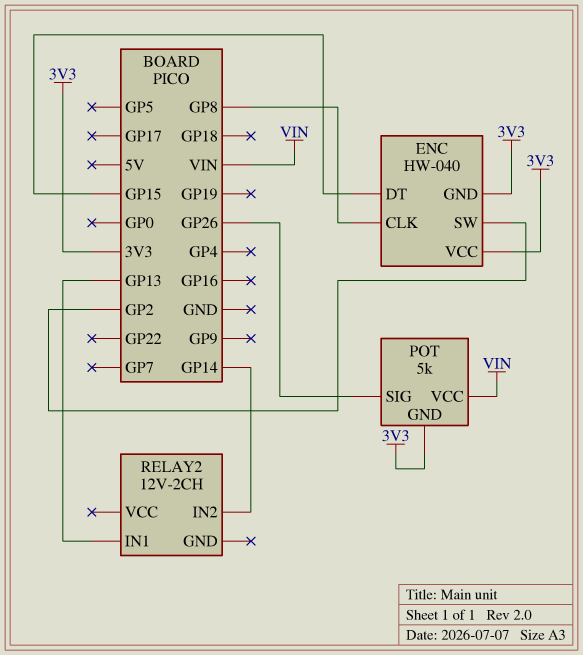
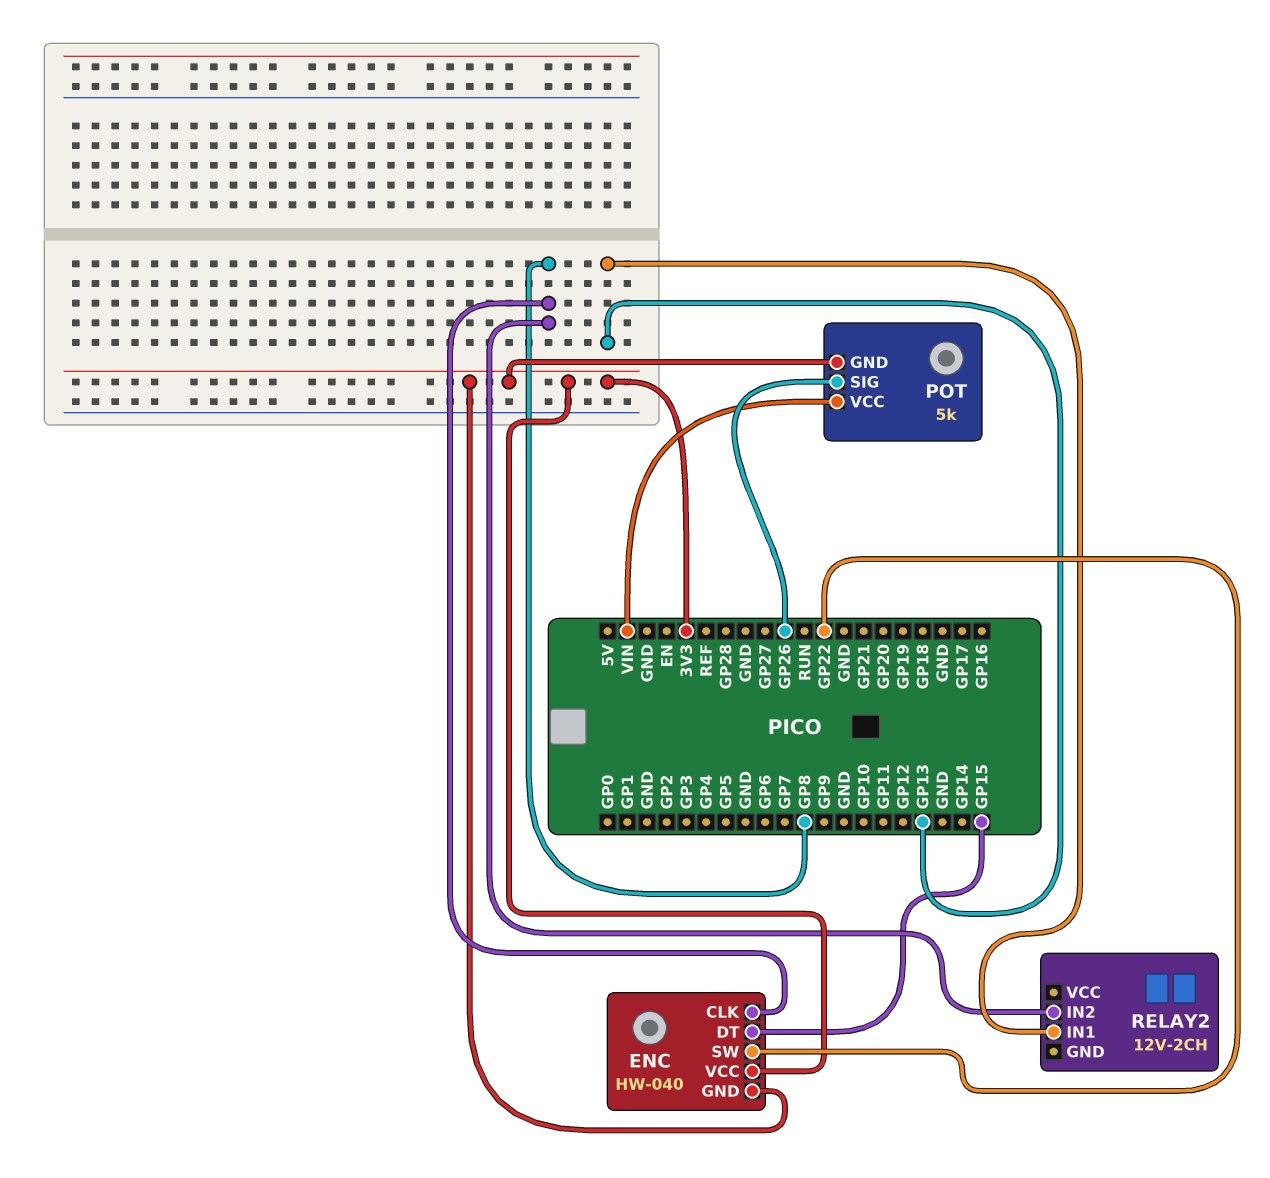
ENC pin SW: GP2 -> GP22
RELAY2 pin IN2: GP14 -> GP8

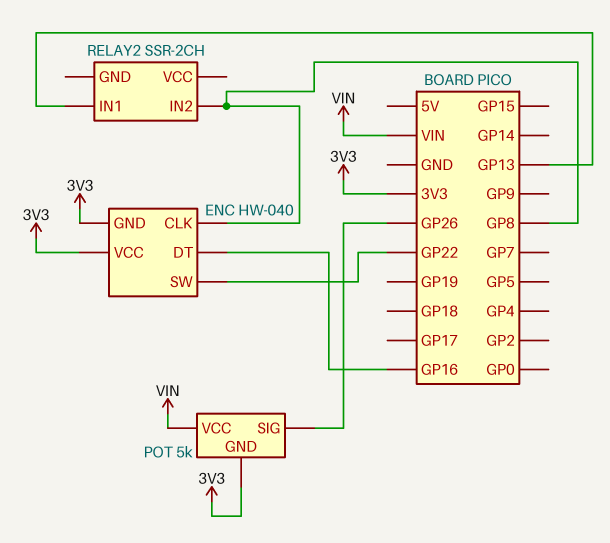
ENC pin DT: GP15 -> GP16
RELAY2: 12V-2CH -> SSR-2CH

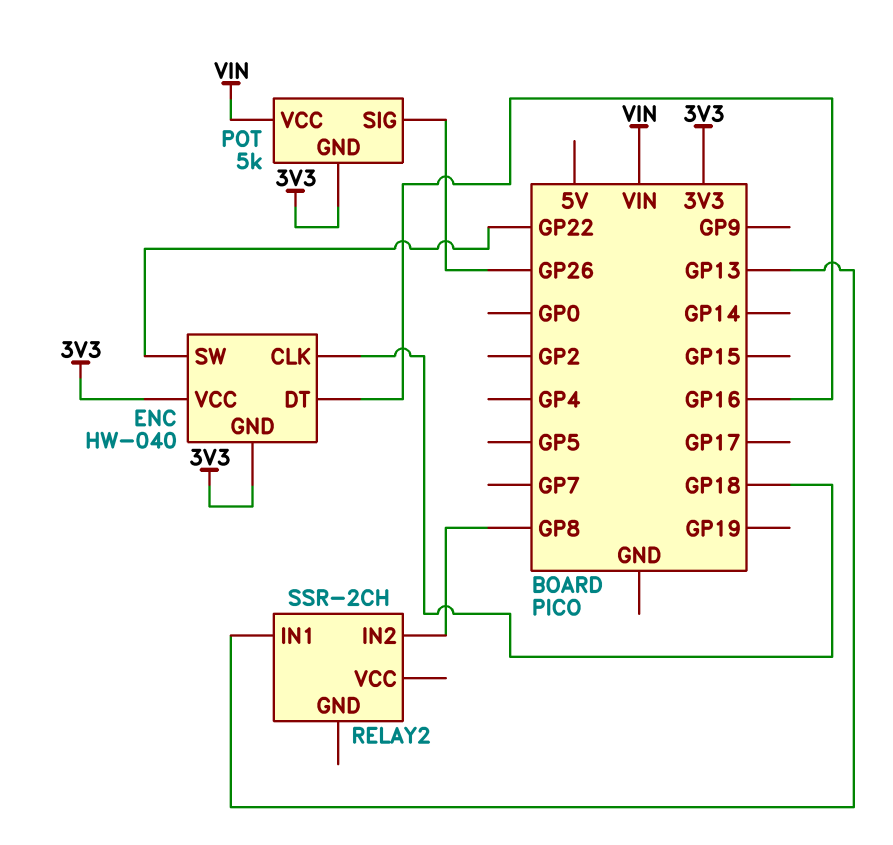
ENC pin CLK: GP8 -> GP18

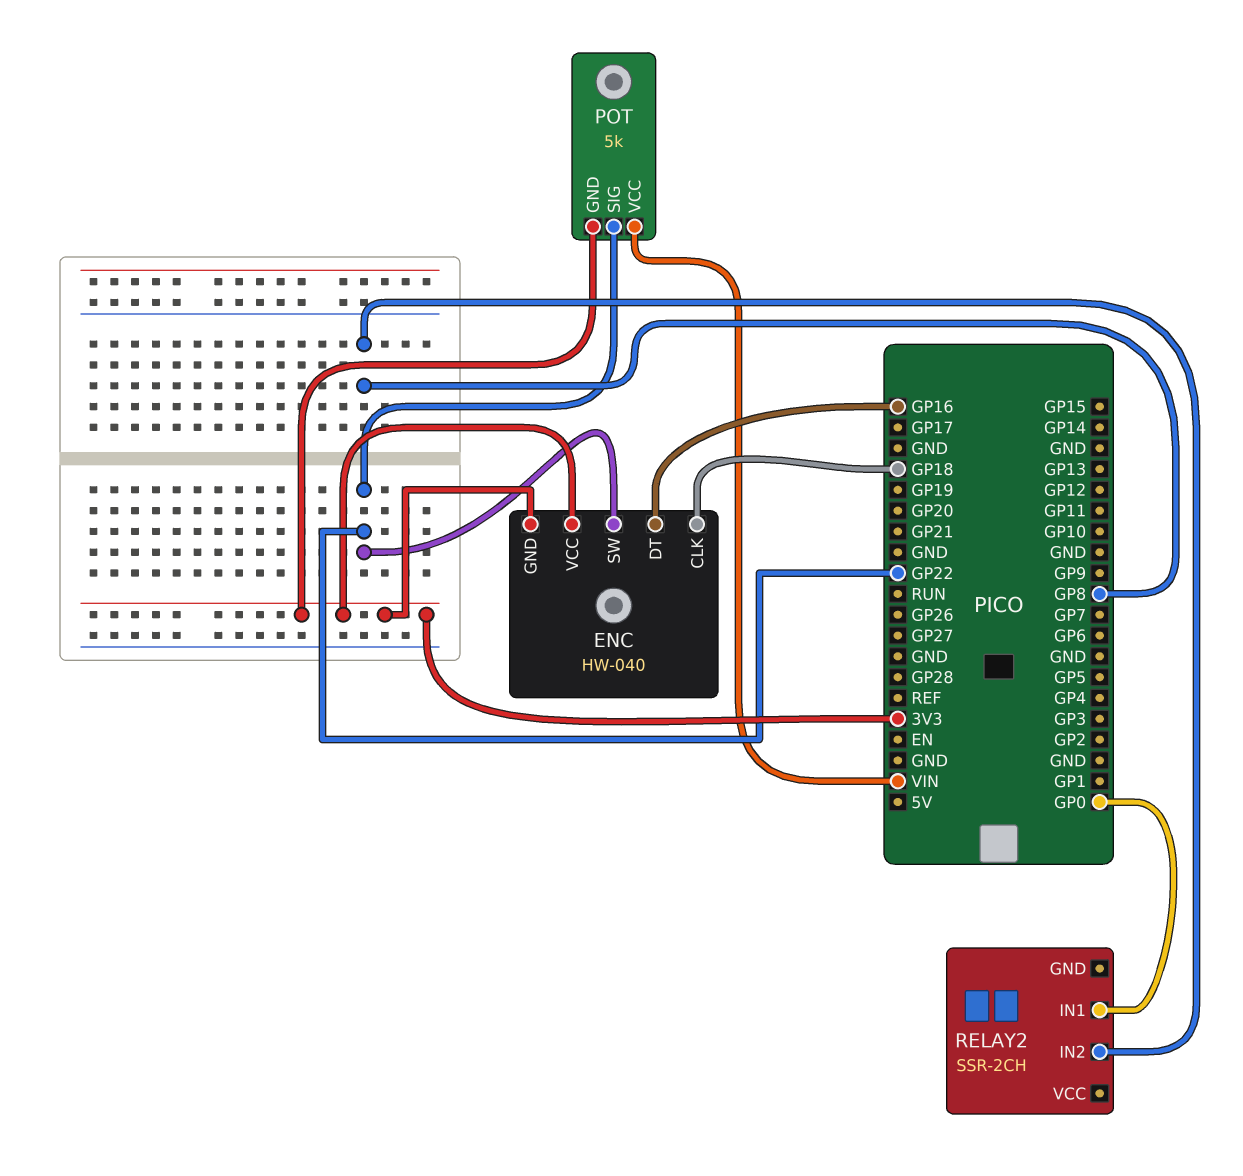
POT pin SIG: GP26 -> GP22
RELAY2 pin IN1: GP13 -> GP0

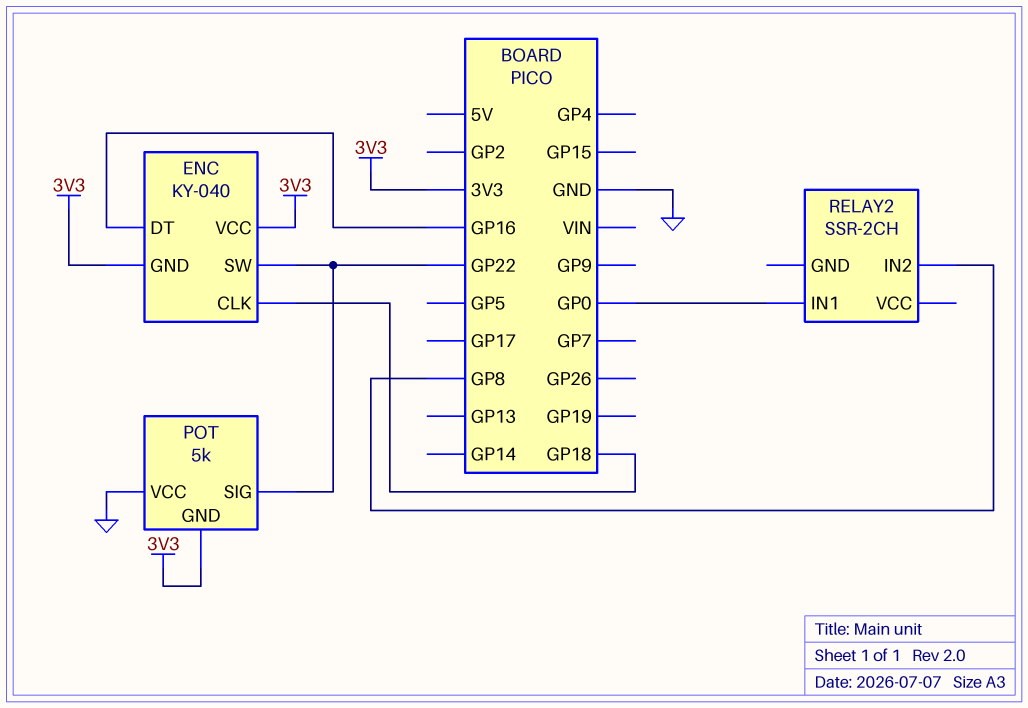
ENC: HW-040 -> KY-040
POT pin VCC: VIN -> GND

